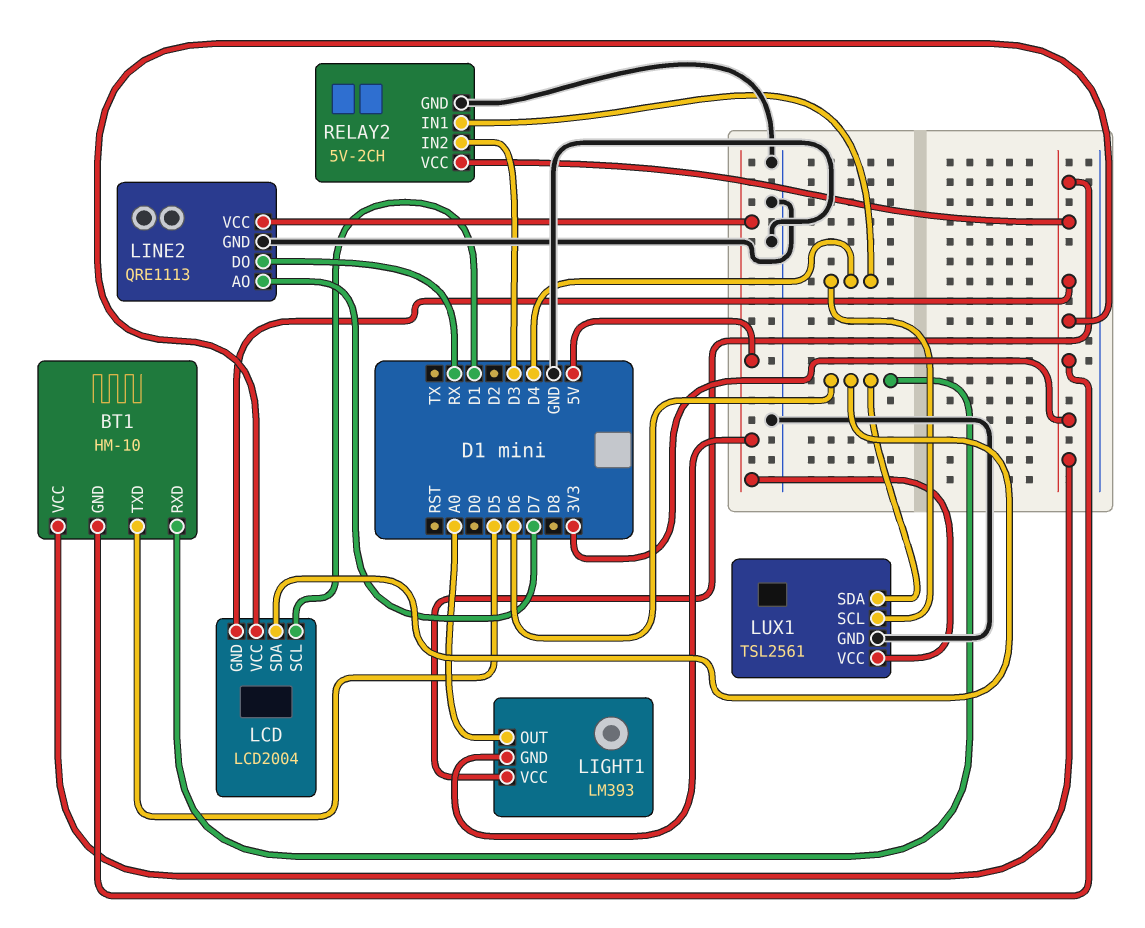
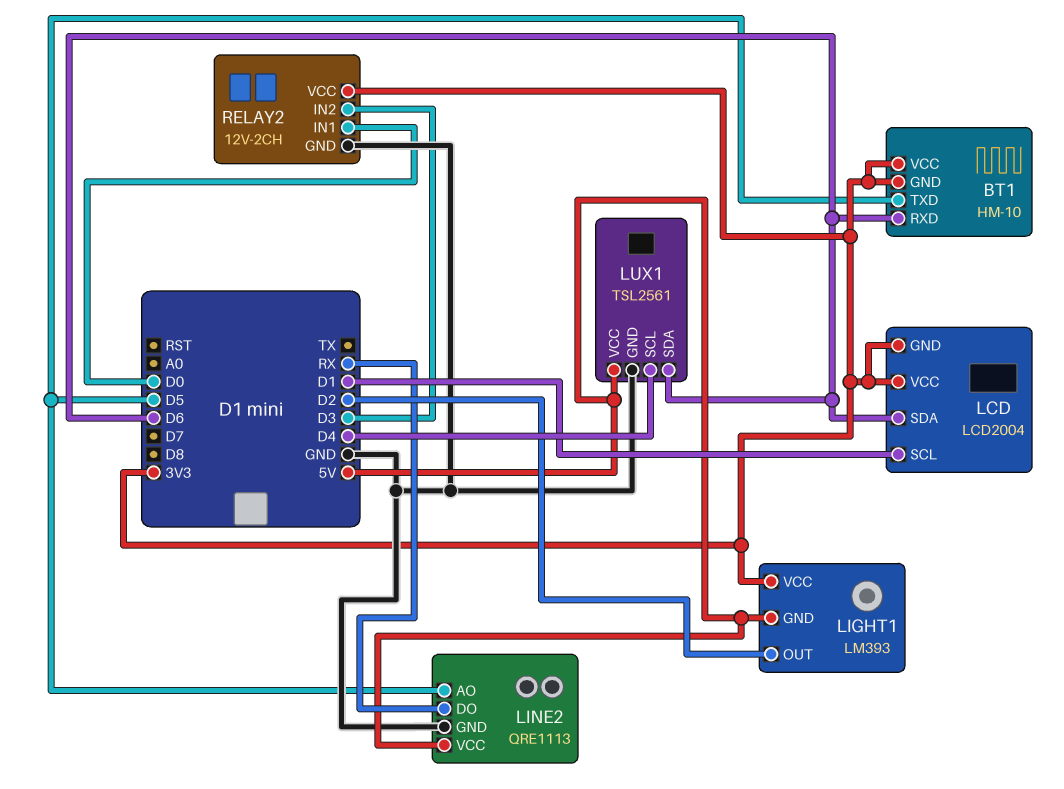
LIGHT1 pin OUT: A0 -> D2
LINE2 pin AO: D7 -> D5
RELAY2: 5V-2CH -> 12V-2CH
RELAY2 pin IN1: D4 -> D0

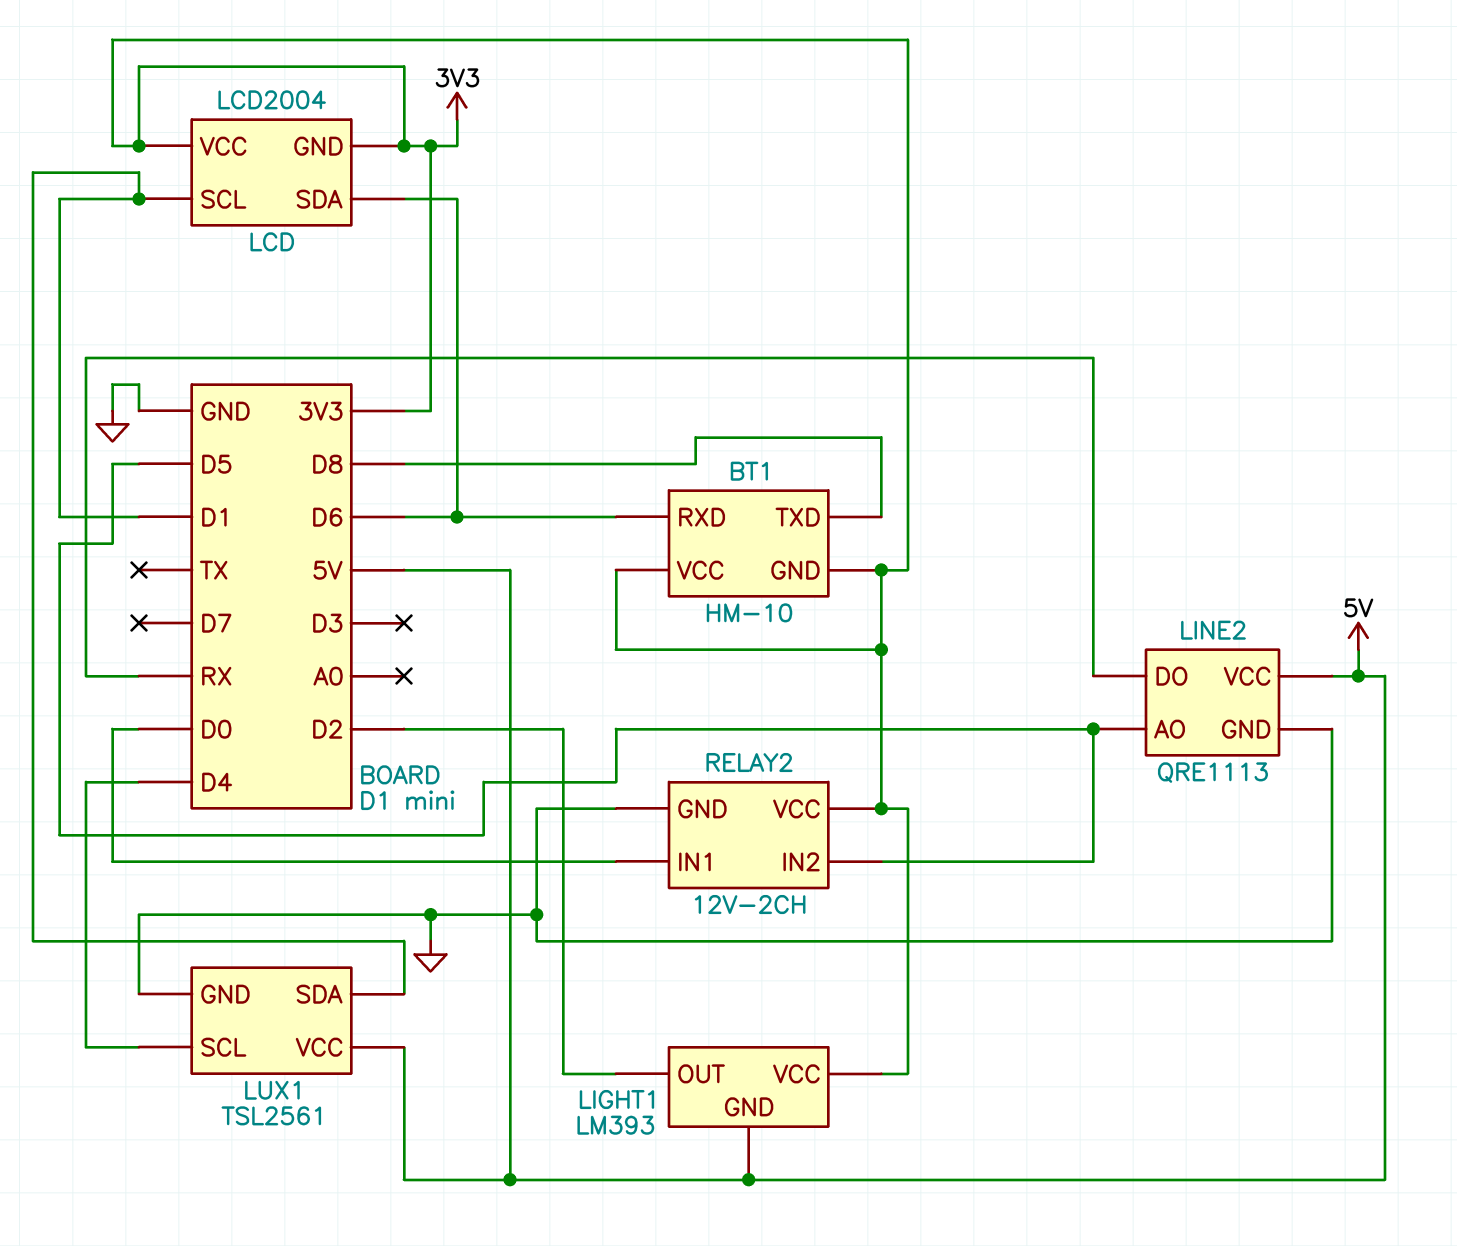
BT1 pin TXD: D5 -> D8
LUX1 pin SDA: D6 -> D1
RELAY2 pin IN2: D3 -> D5

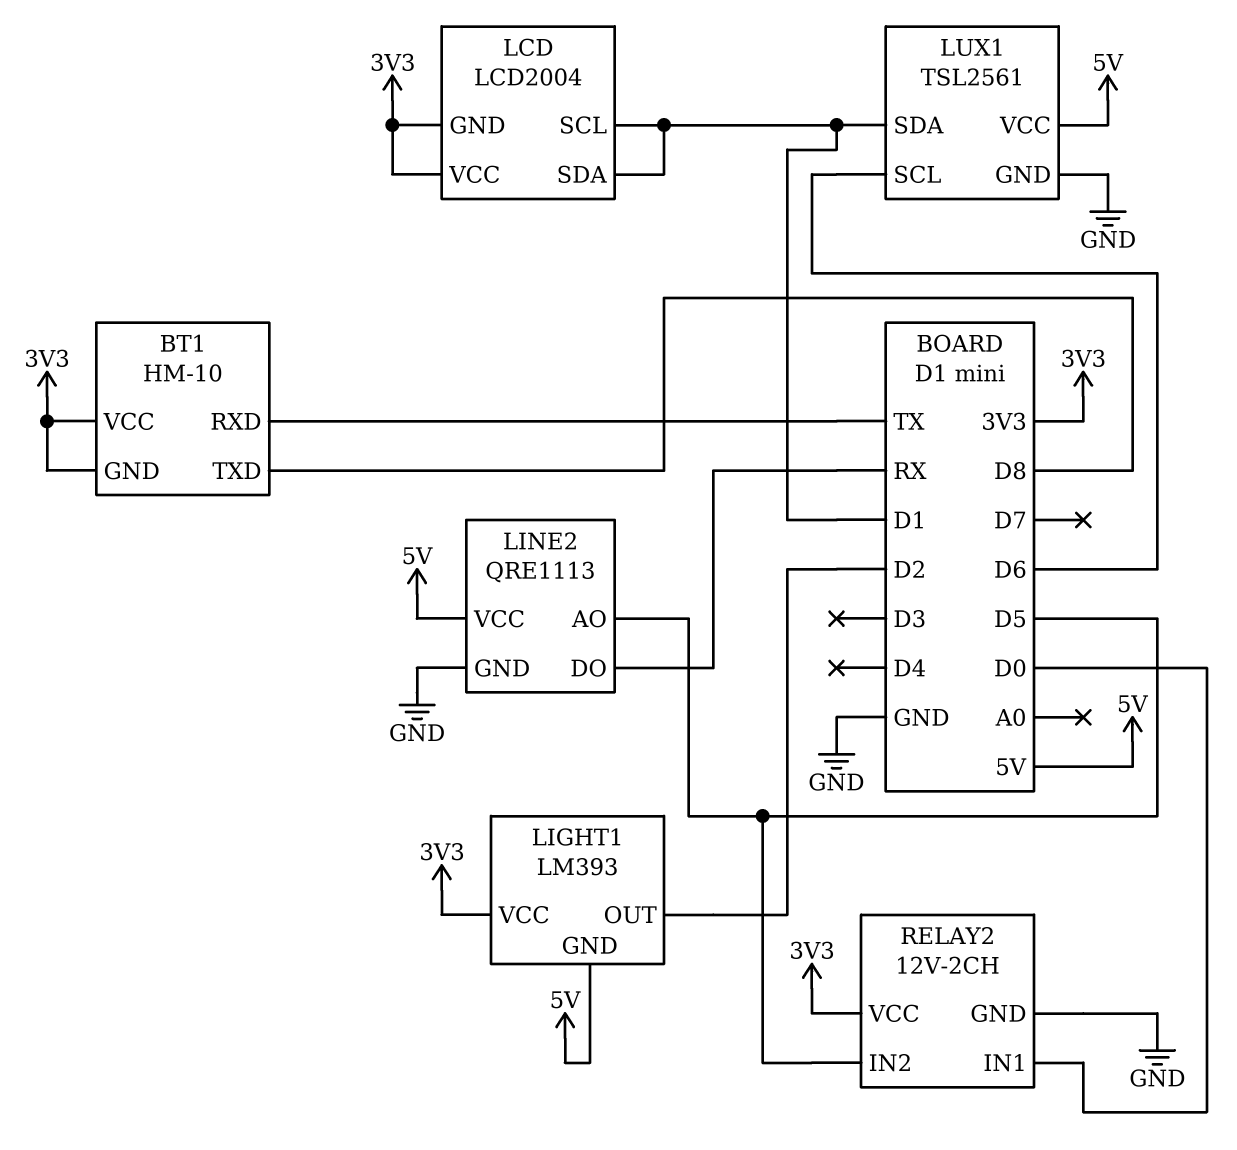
BT1 pin RXD: D6 -> TX
LCD pin SDA: D6 -> D1
LUX1 pin SCL: D4 -> D6

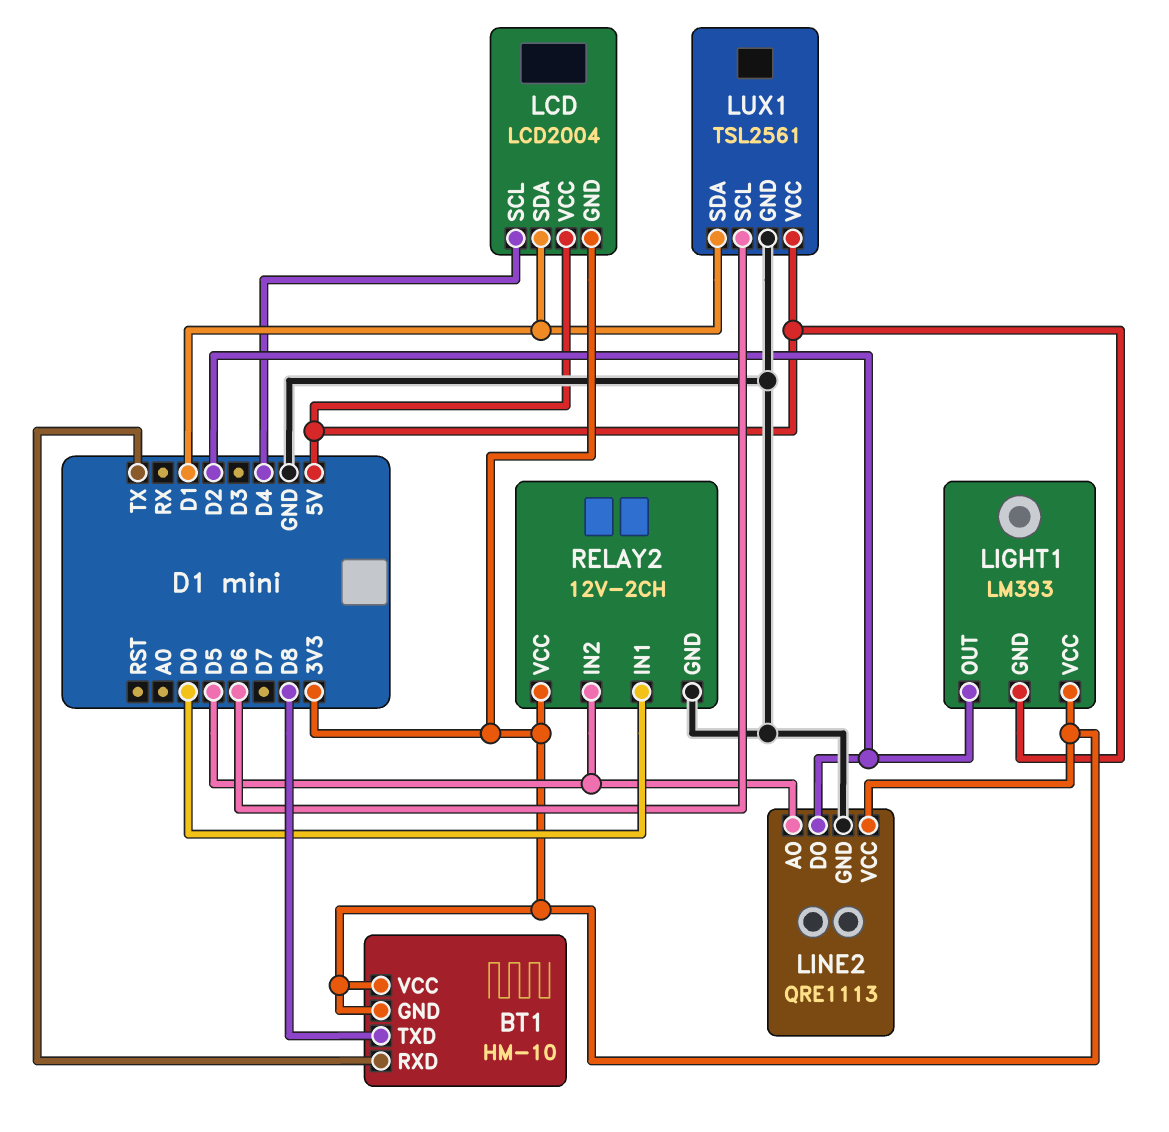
LCD pin SCL: D1 -> D4
LCD pin VCC: 3V3 -> 5V
LINE2 pin DO: RX -> D2
LINE2 pin VCC: 5V -> 3V3

